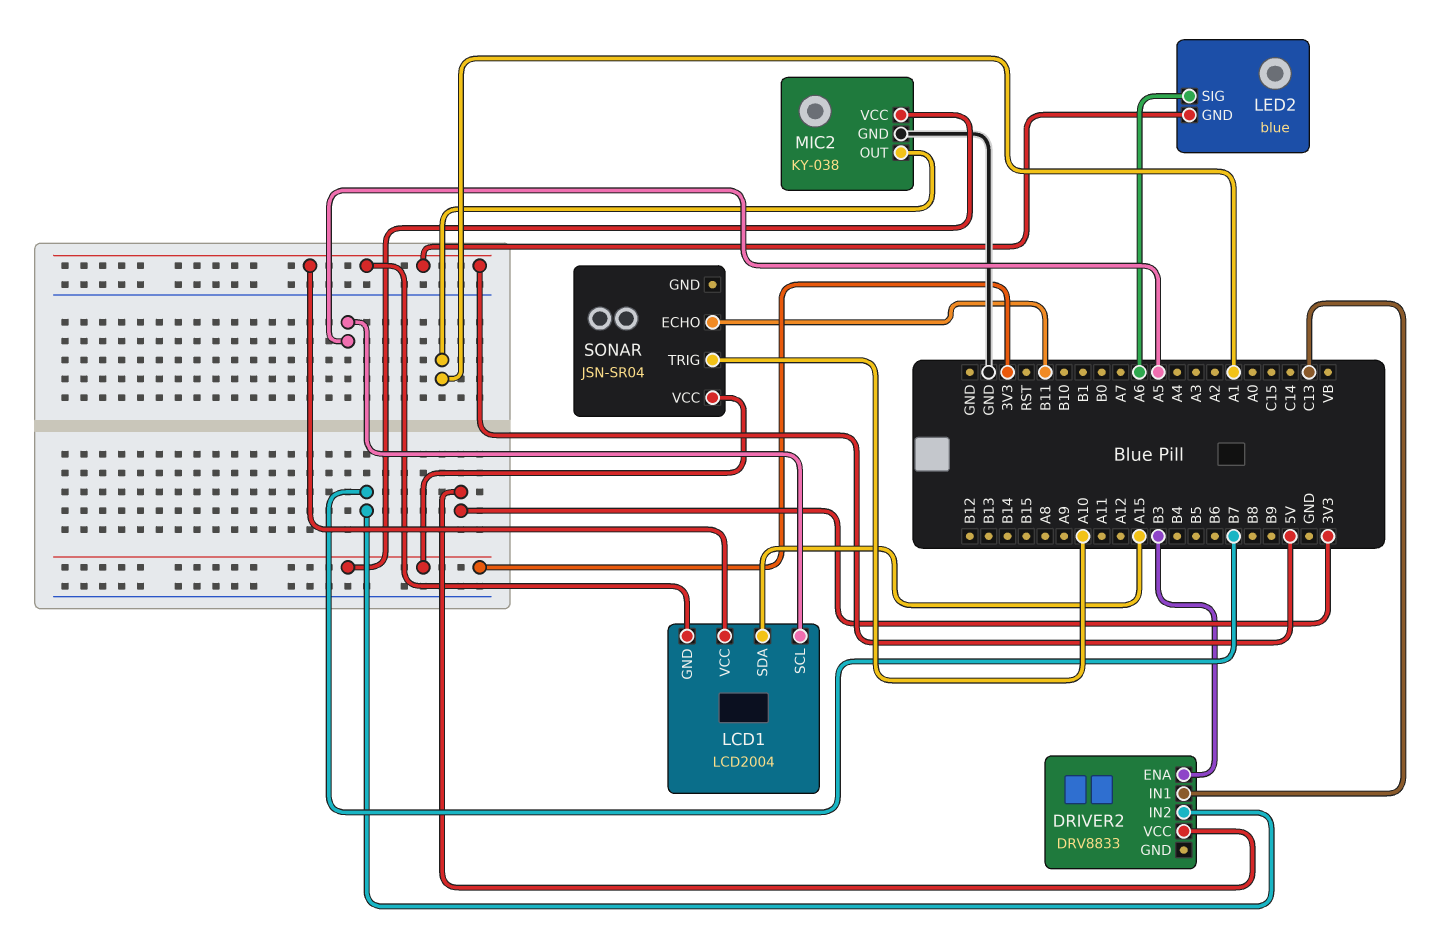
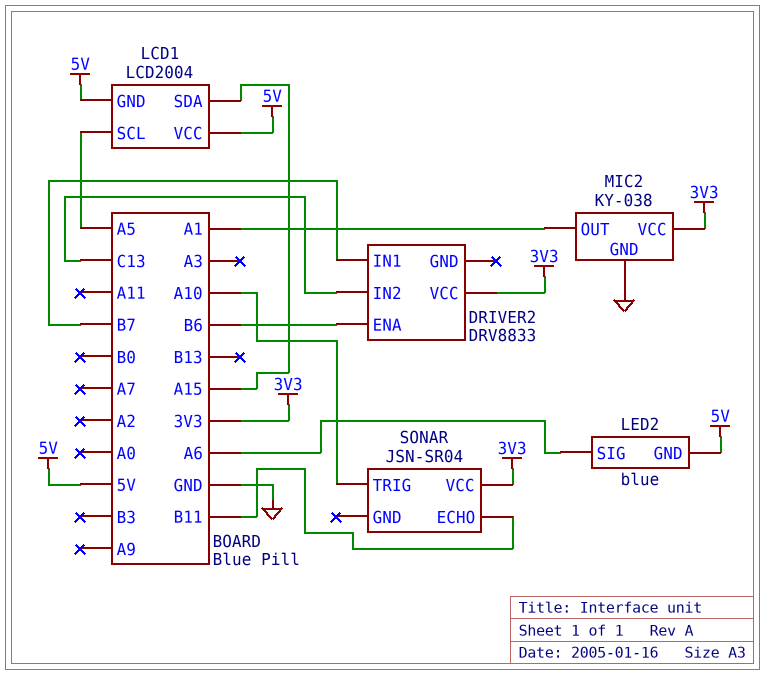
DRIVER2 pin ENA: B3 -> B6
DRIVER2 pin IN1: C13 -> B7
DRIVER2 pin IN2: B7 -> C13

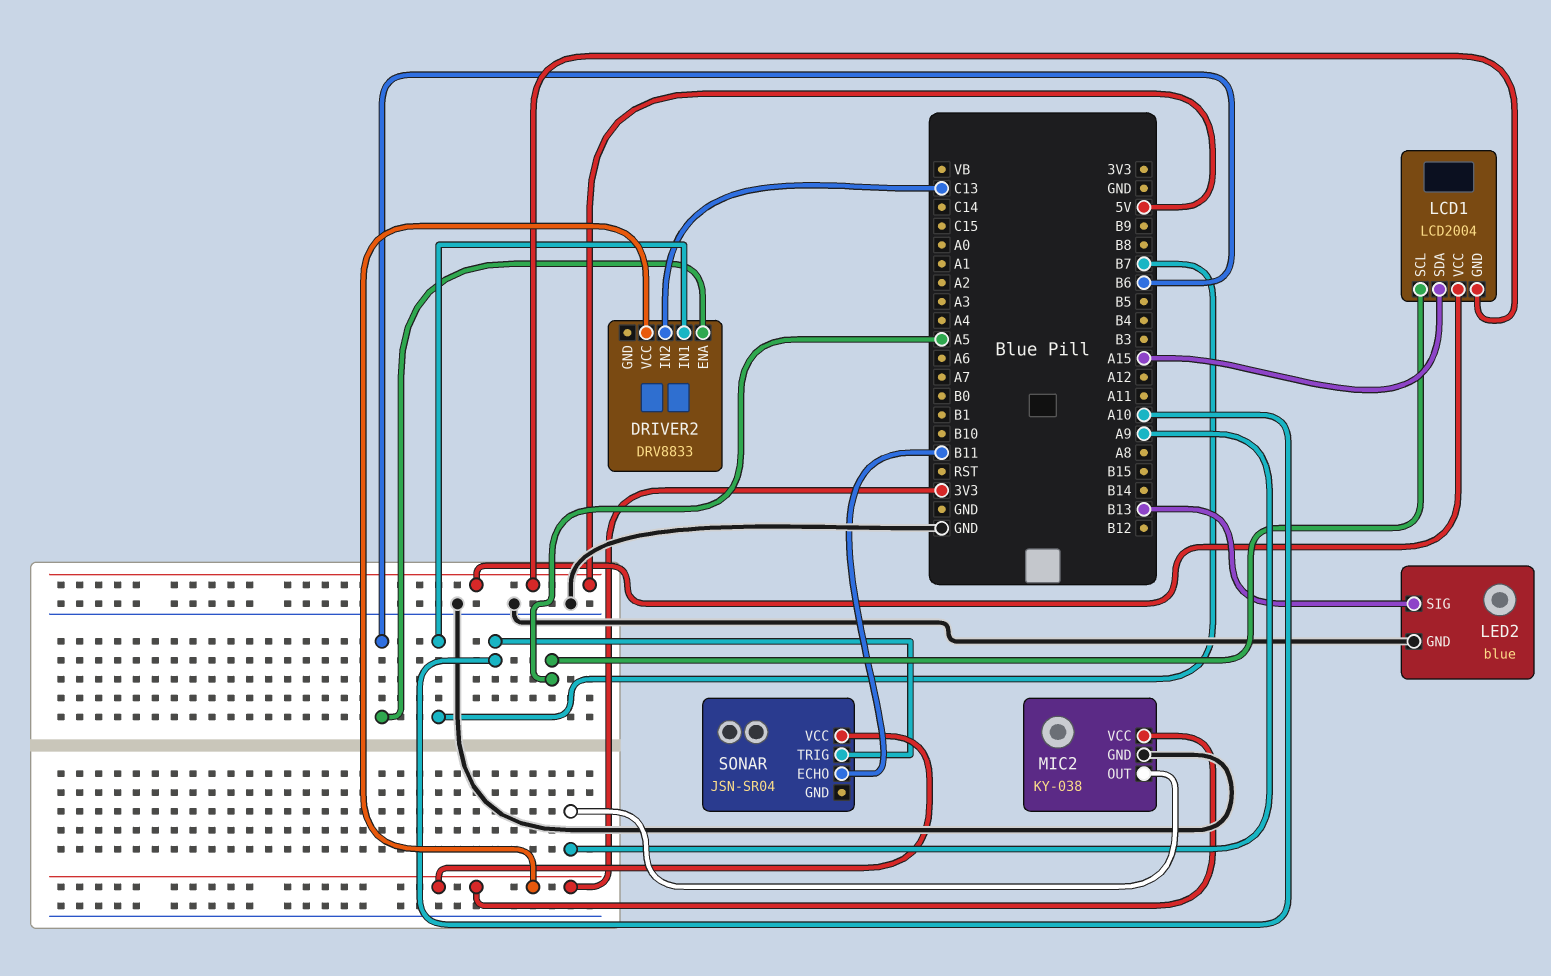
LED2 pin GND: 5V -> GND
LED2 pin SIG: A6 -> B13
MIC2 pin OUT: A1 -> A9

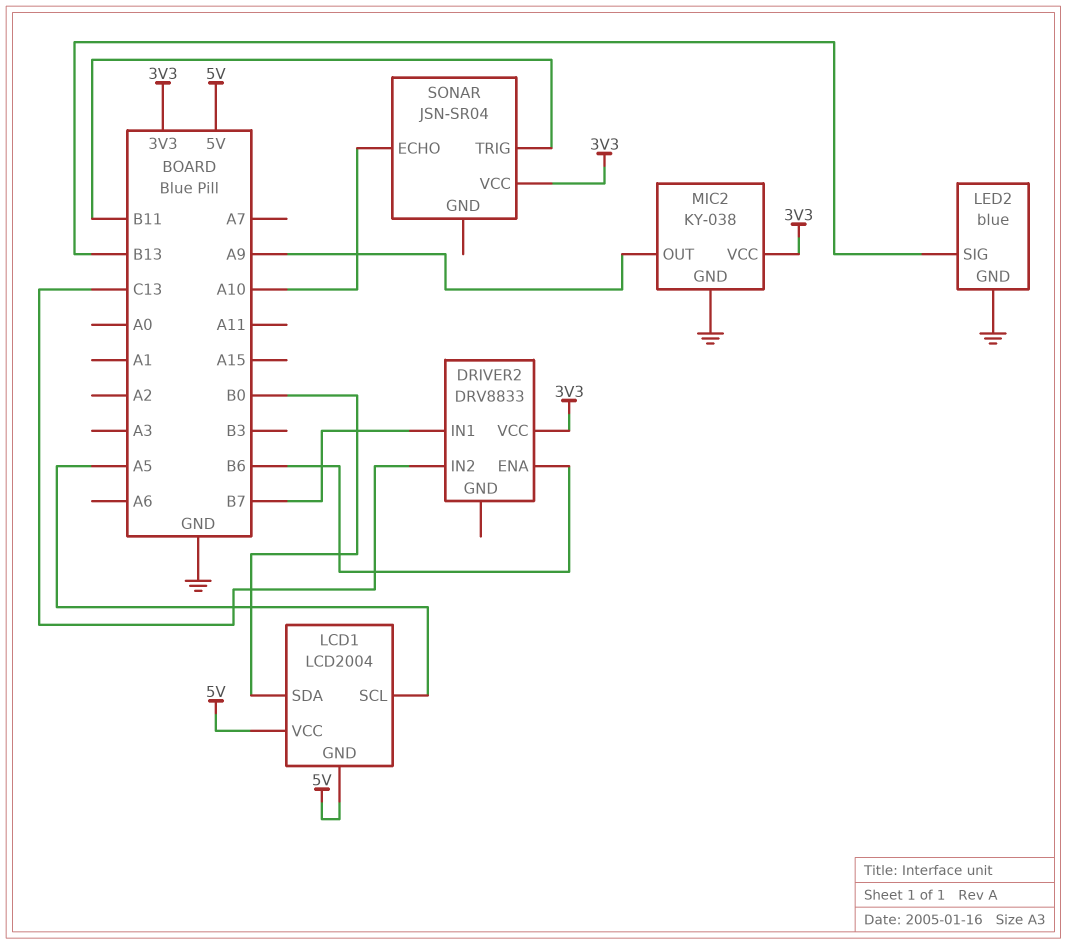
LCD1 pin SDA: A15 -> B0
SONAR pin ECHO: B11 -> A10
SONAR pin TRIG: A10 -> B11

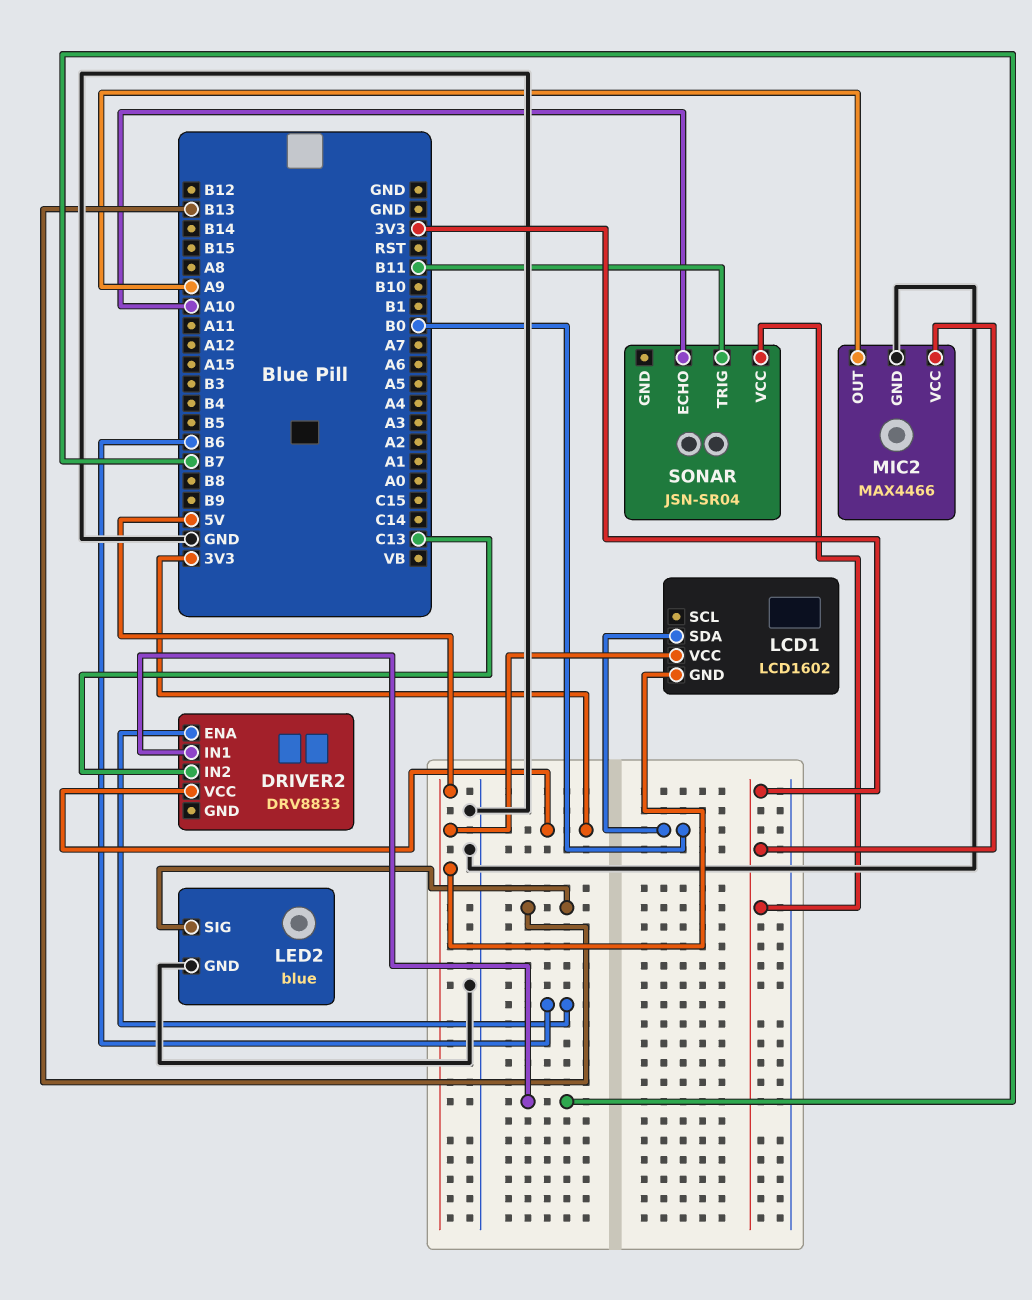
LCD1: LCD2004 -> LCD1602
LCD1 pin SCL: A5 -> none
MIC2: KY-038 -> MAX4466

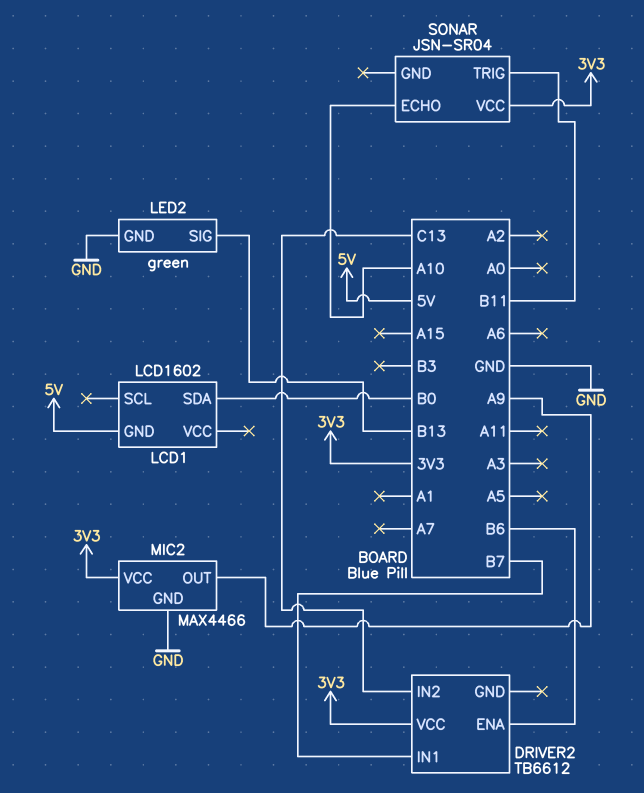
DRIVER2: DRV8833 -> TB6612
LCD1 pin VCC: 5V -> none
LED2: blue -> green

